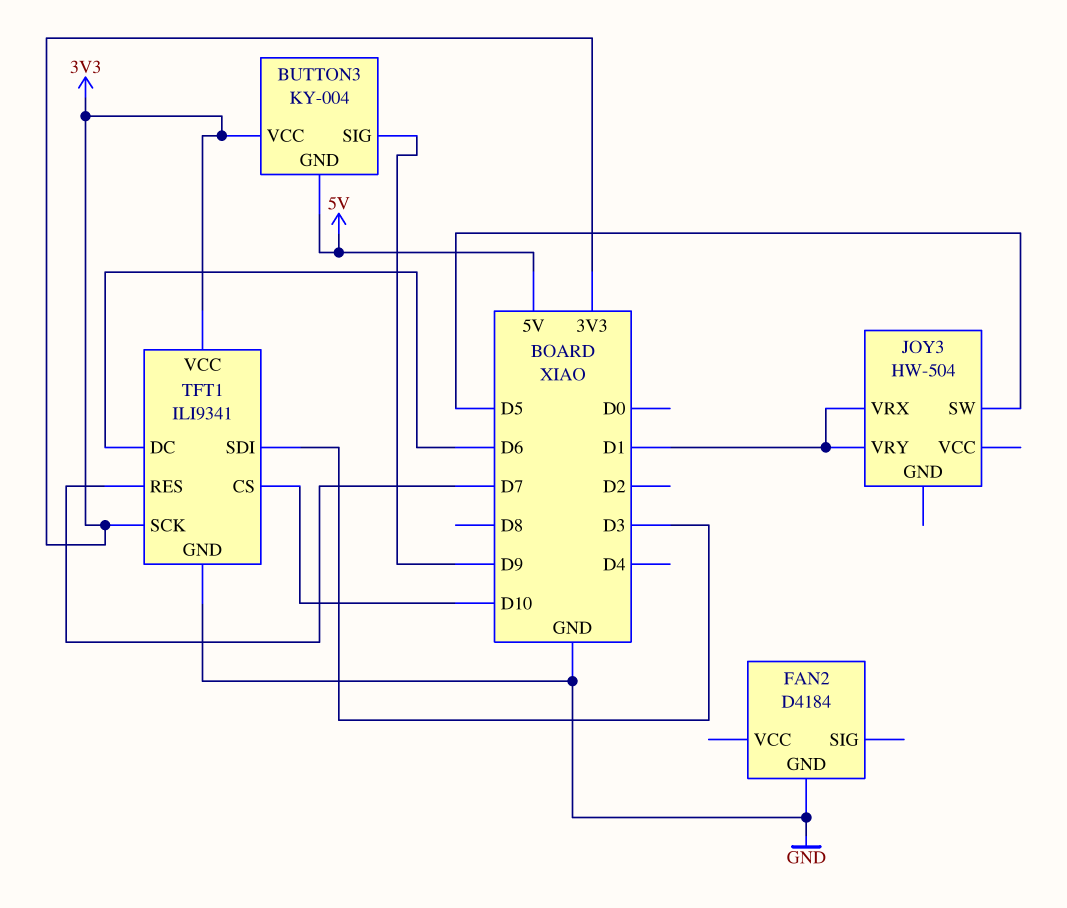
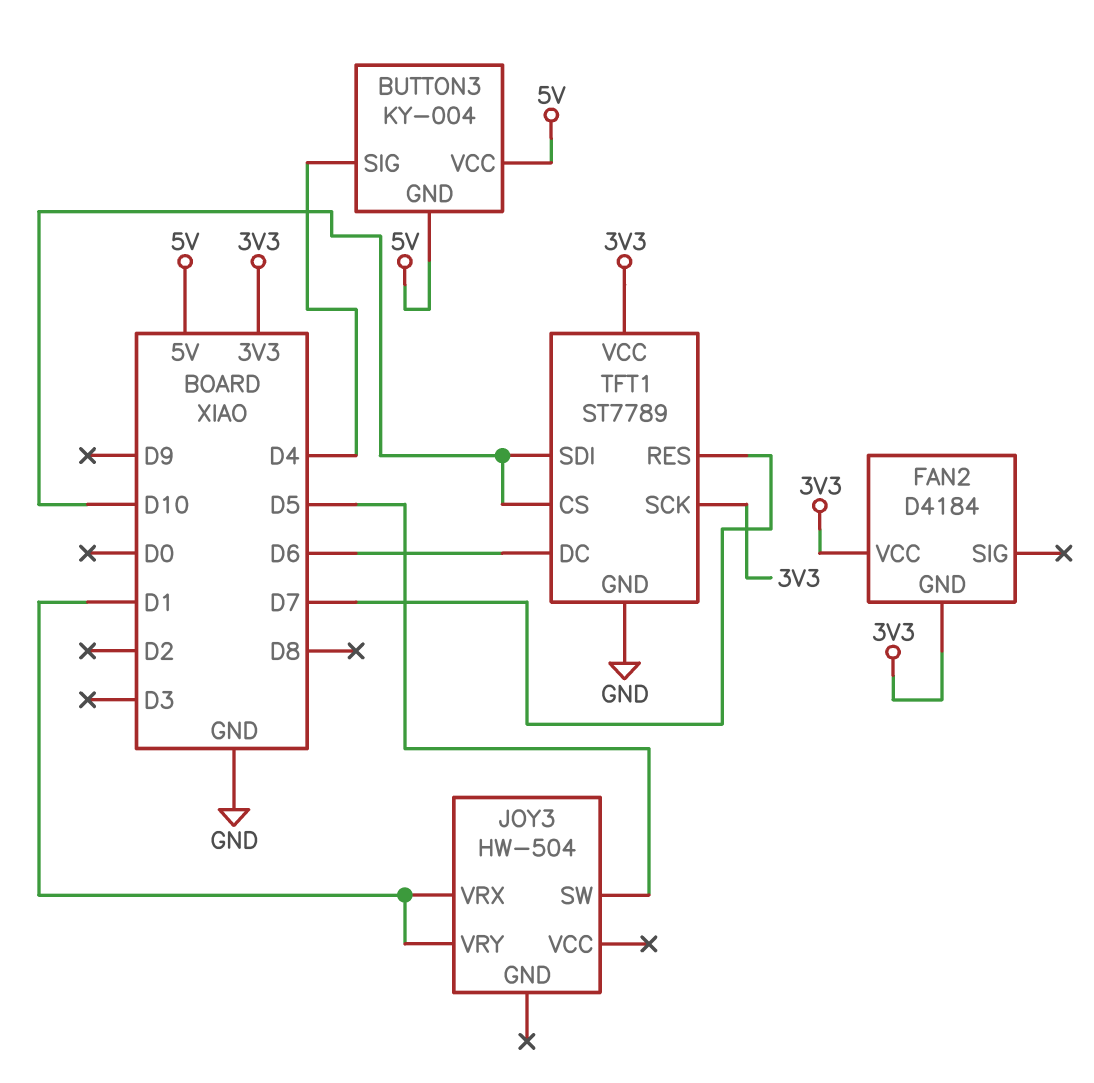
BUTTON3 pin SIG: D9 -> D4
BUTTON3 pin VCC: 3V3 -> 5V
FAN2 pin GND: GND -> 3V3
FAN2 pin VCC: none -> 3V3
TFT1: ILI9341 -> ST7789
TFT1 pin SDI: D3 -> D10

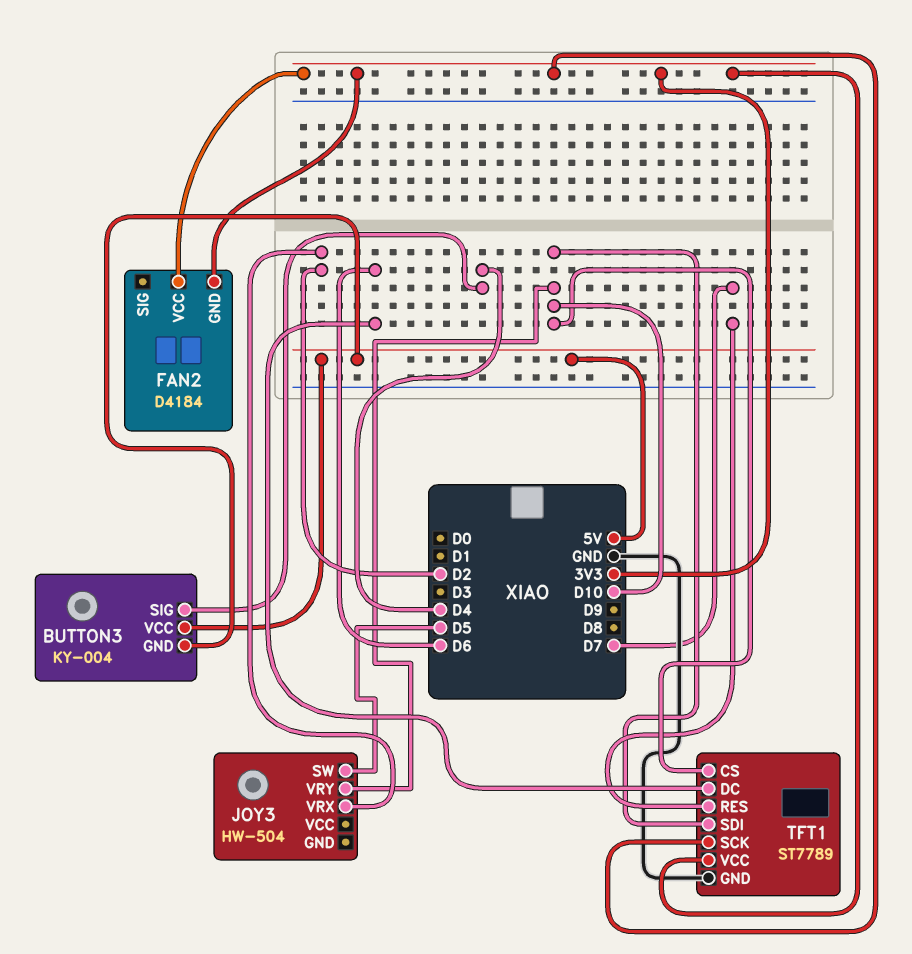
JOY3 pin VRX: D1 -> D2
JOY3 pin VRY: D1 -> D10

